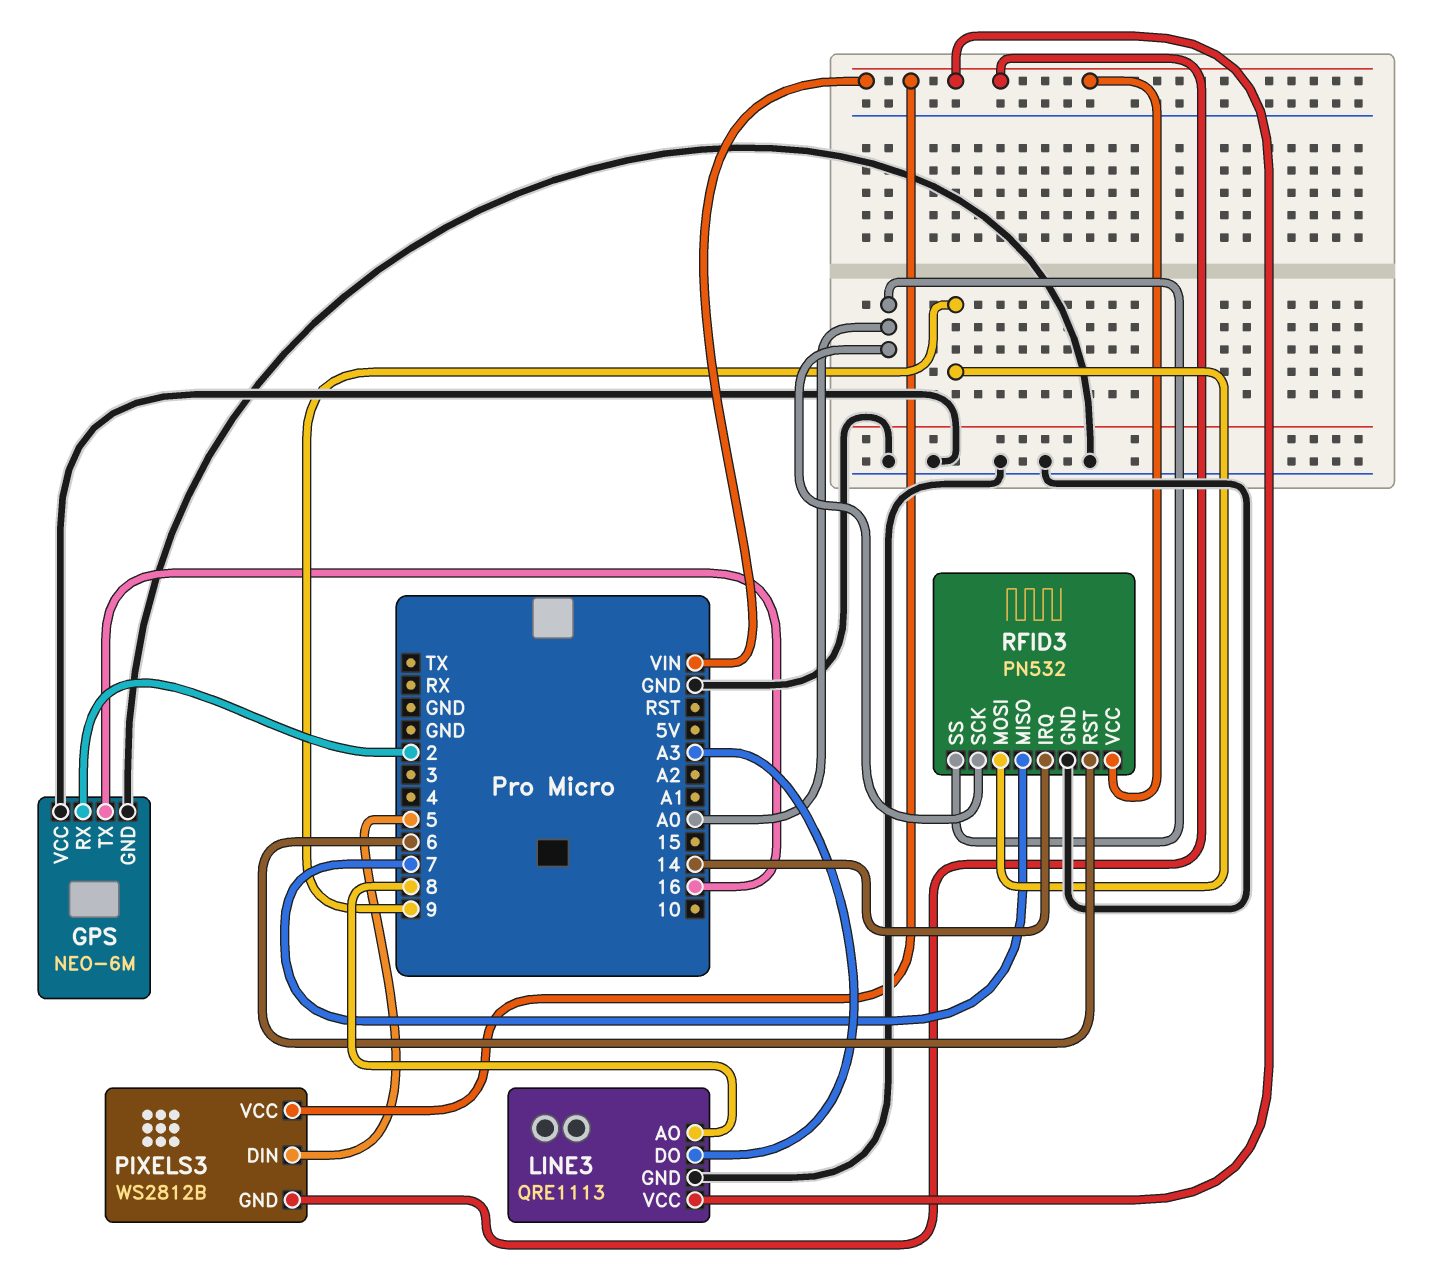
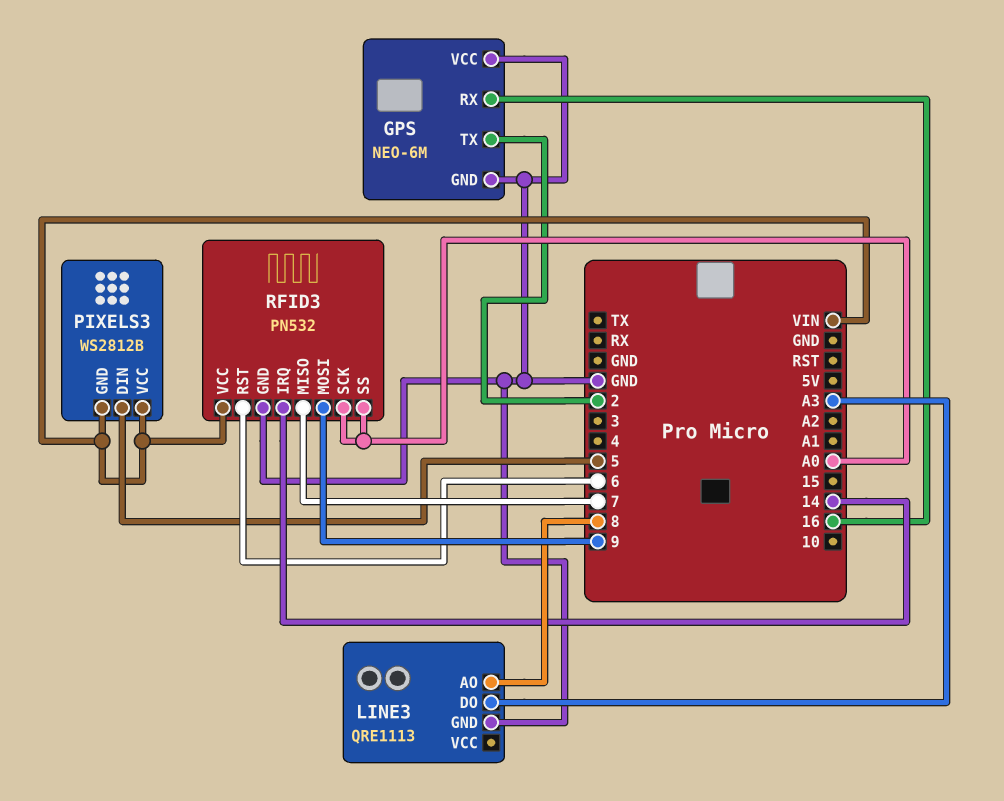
GPS pin RX: 2 -> 16
GPS pin TX: 16 -> 2
LINE3 pin VCC: VIN -> none

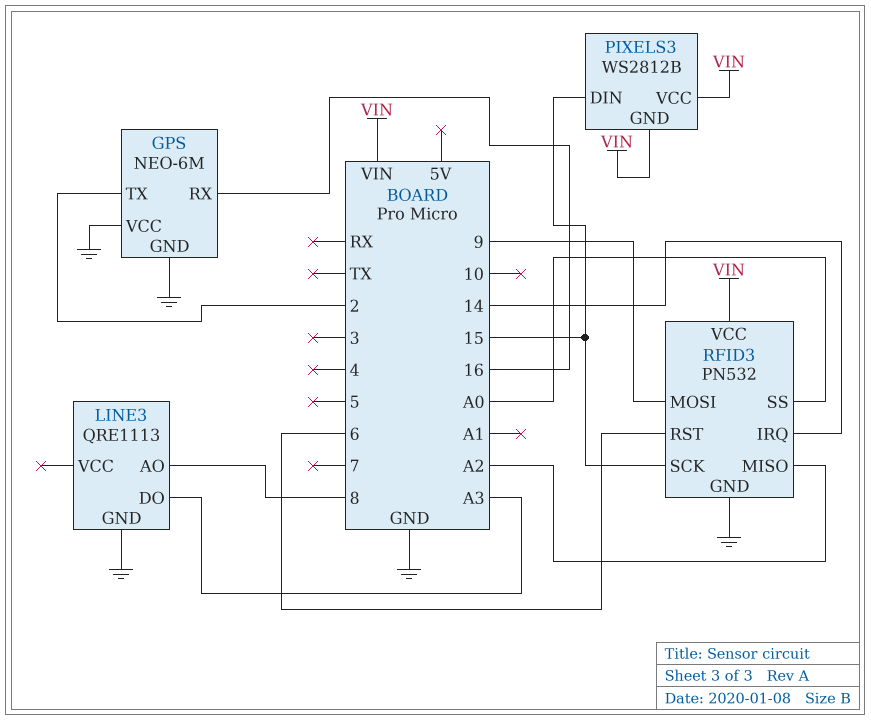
PIXELS3 pin DIN: 5 -> 15
RFID3 pin MISO: 7 -> A2
RFID3 pin SCK: A0 -> 15

